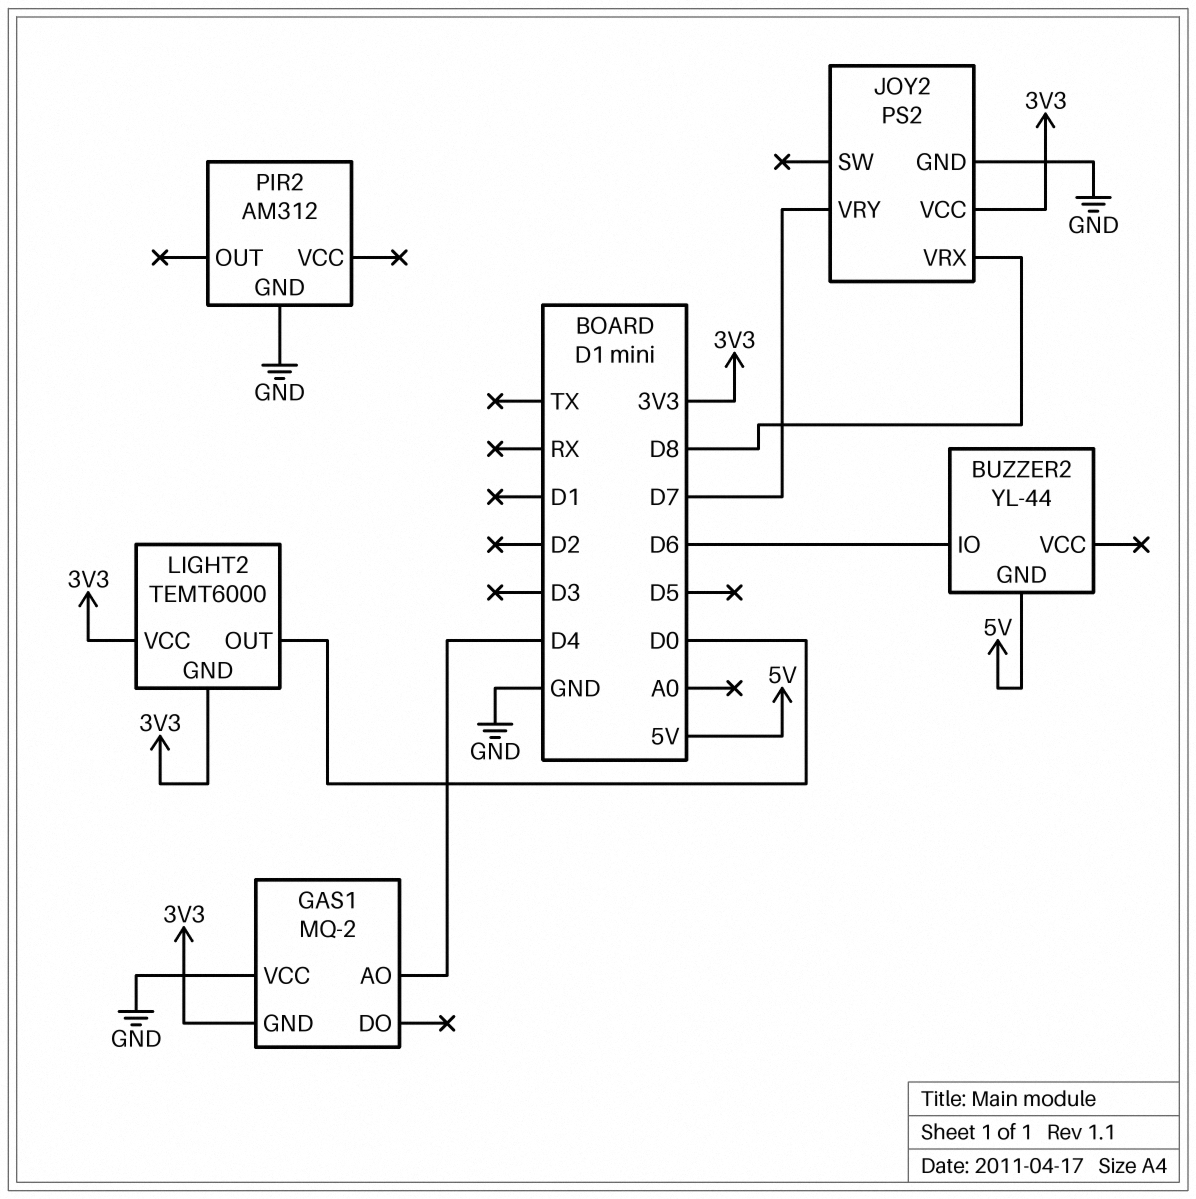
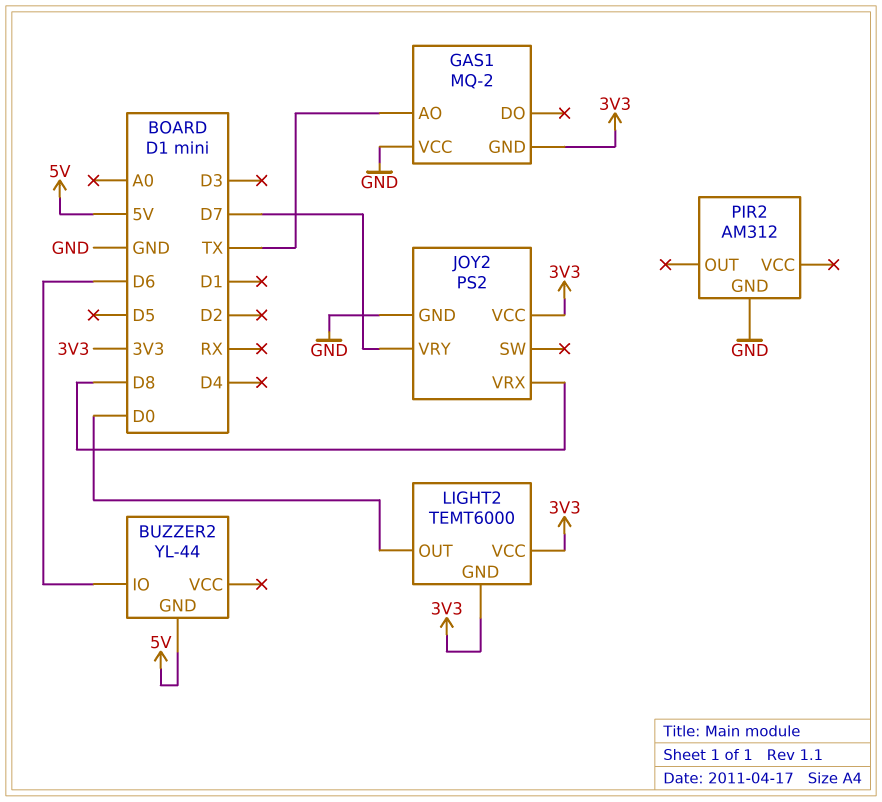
GAS1 pin AO: D4 -> TX

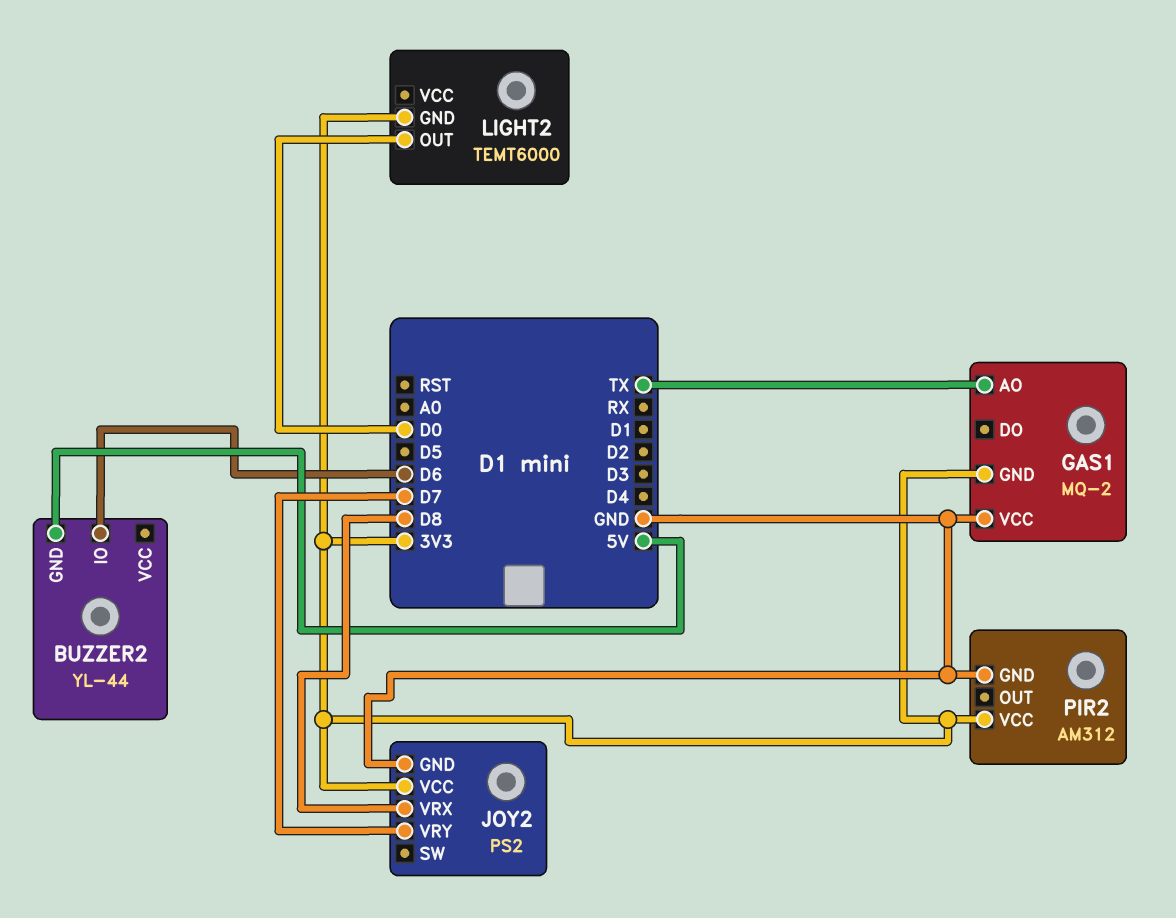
LIGHT2 pin VCC: 3V3 -> none
PIR2 pin VCC: none -> 3V3

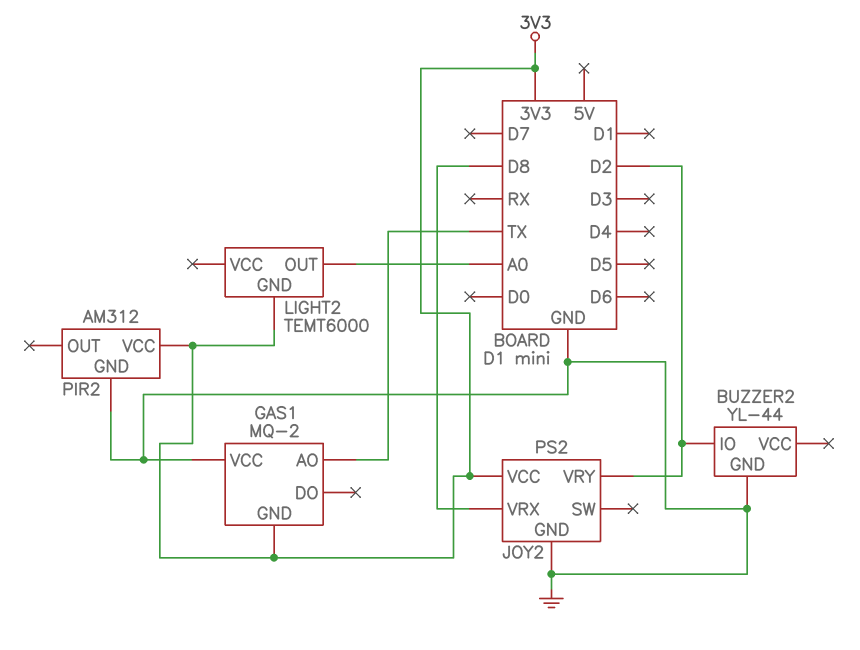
BUZZER2 pin GND: 5V -> GND
BUZZER2 pin IO: D6 -> D2
JOY2 pin VRY: D7 -> D2
LIGHT2 pin OUT: D0 -> A0

